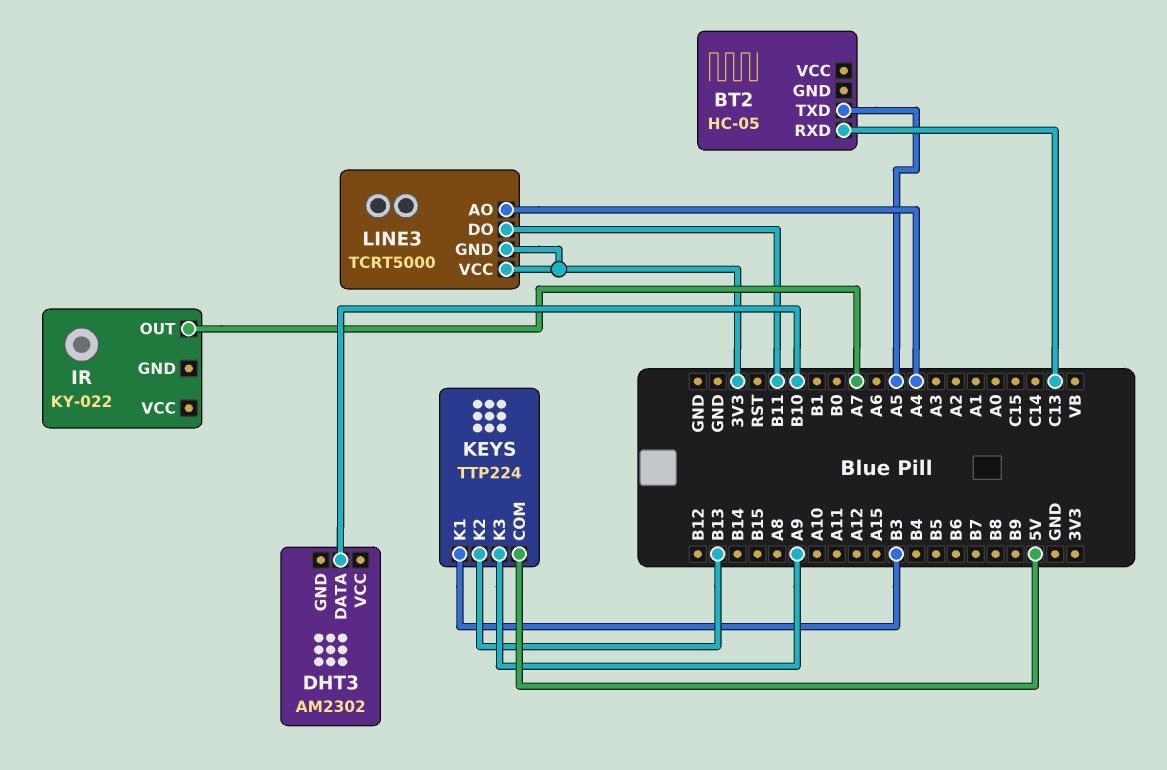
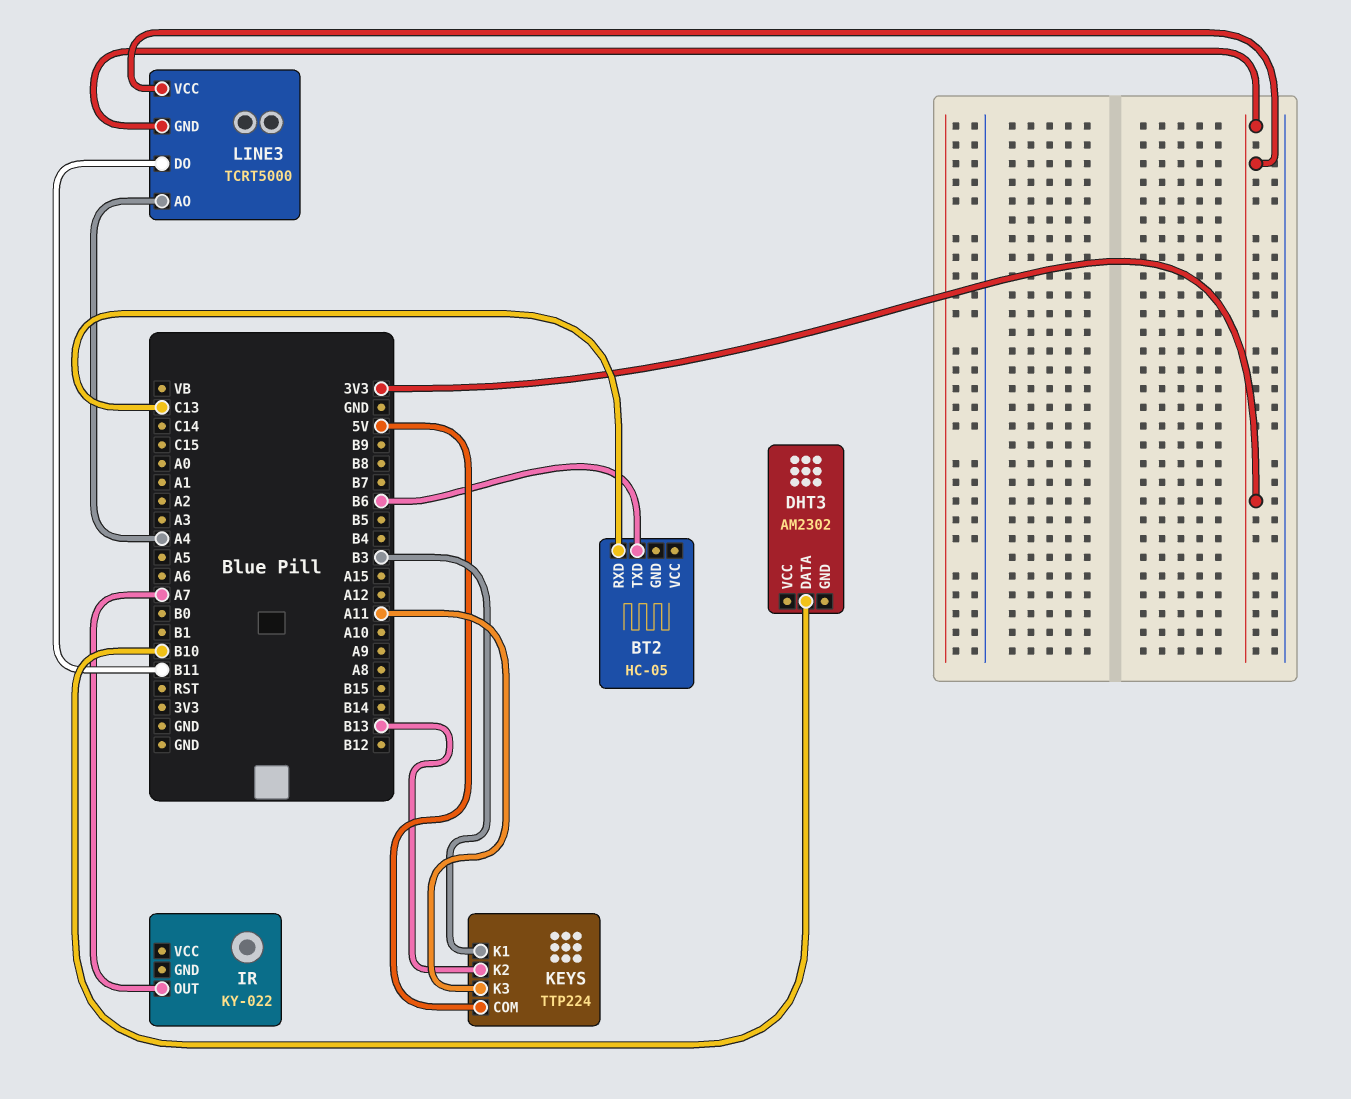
BT2 pin TXD: A5 -> B6
KEYS pin K3: A9 -> A11

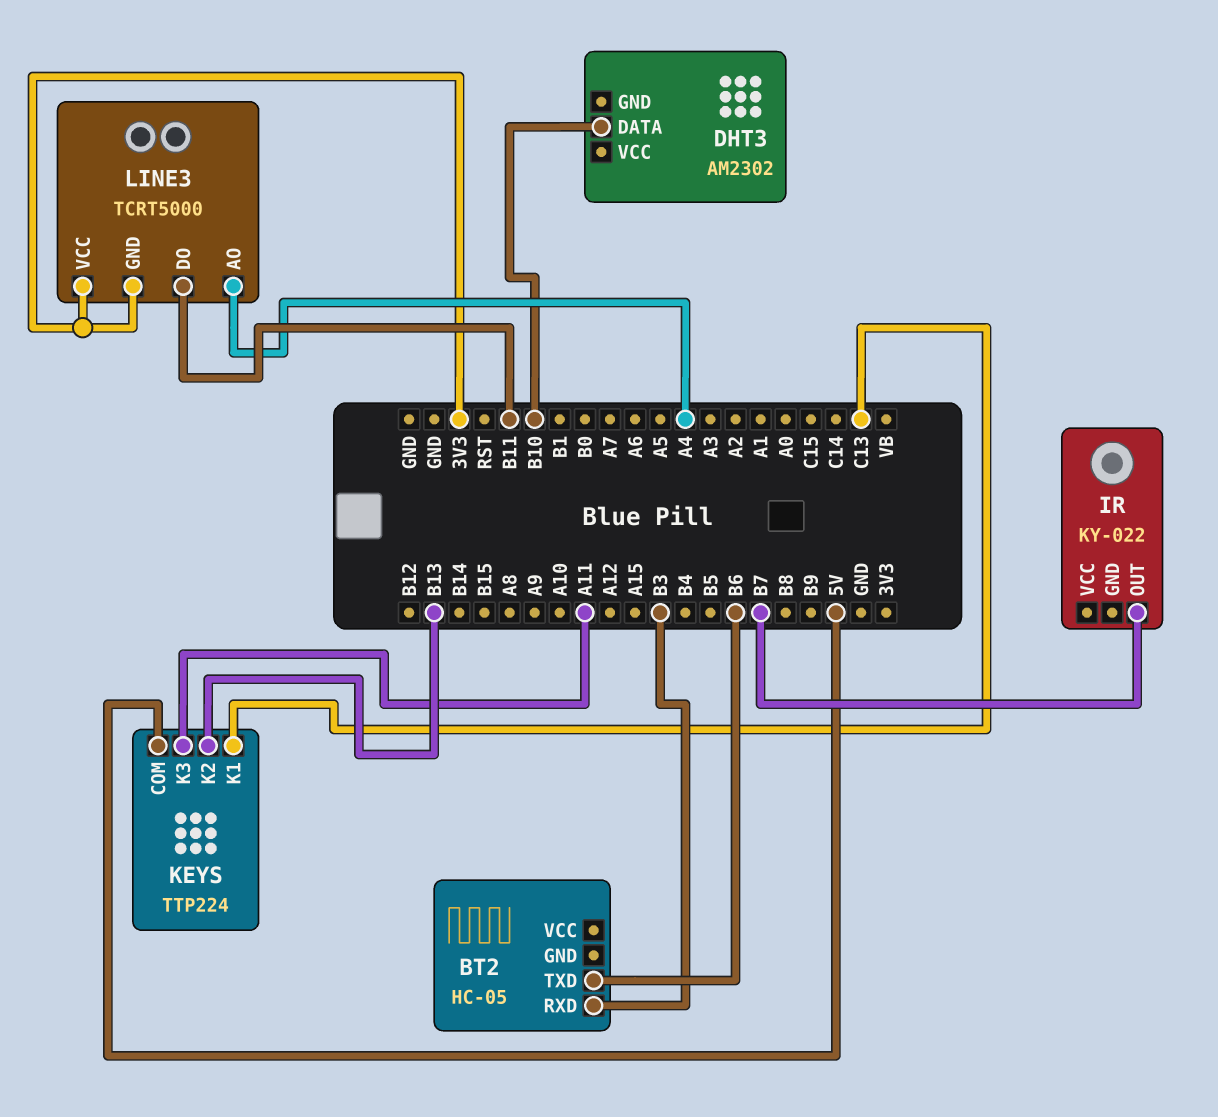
BT2 pin RXD: C13 -> B3
IR pin OUT: A7 -> B7
KEYS pin K1: B3 -> C13

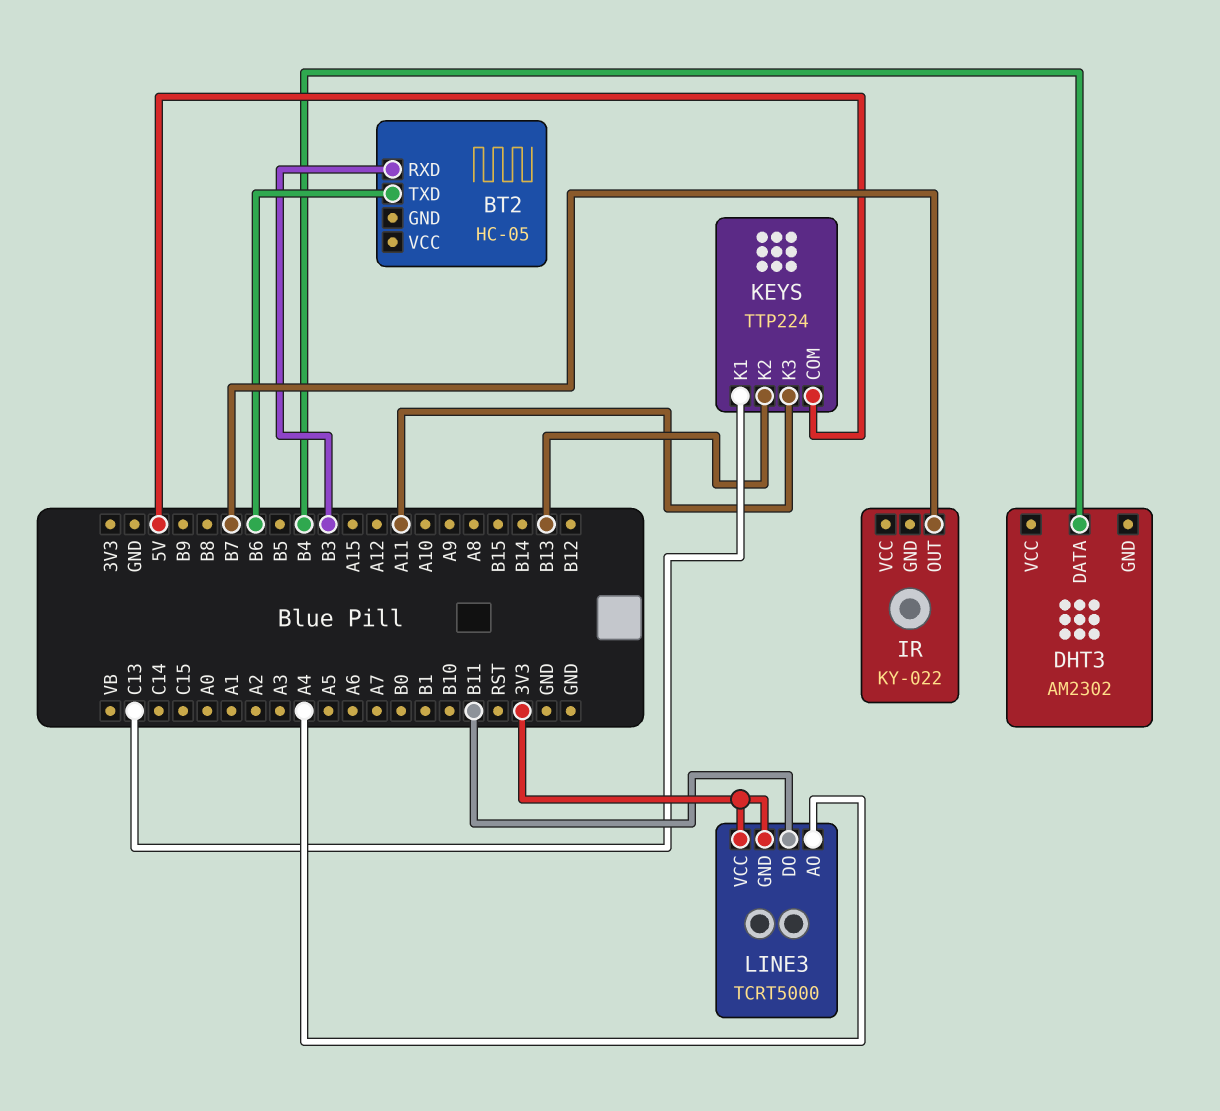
DHT3 pin DATA: B10 -> B4

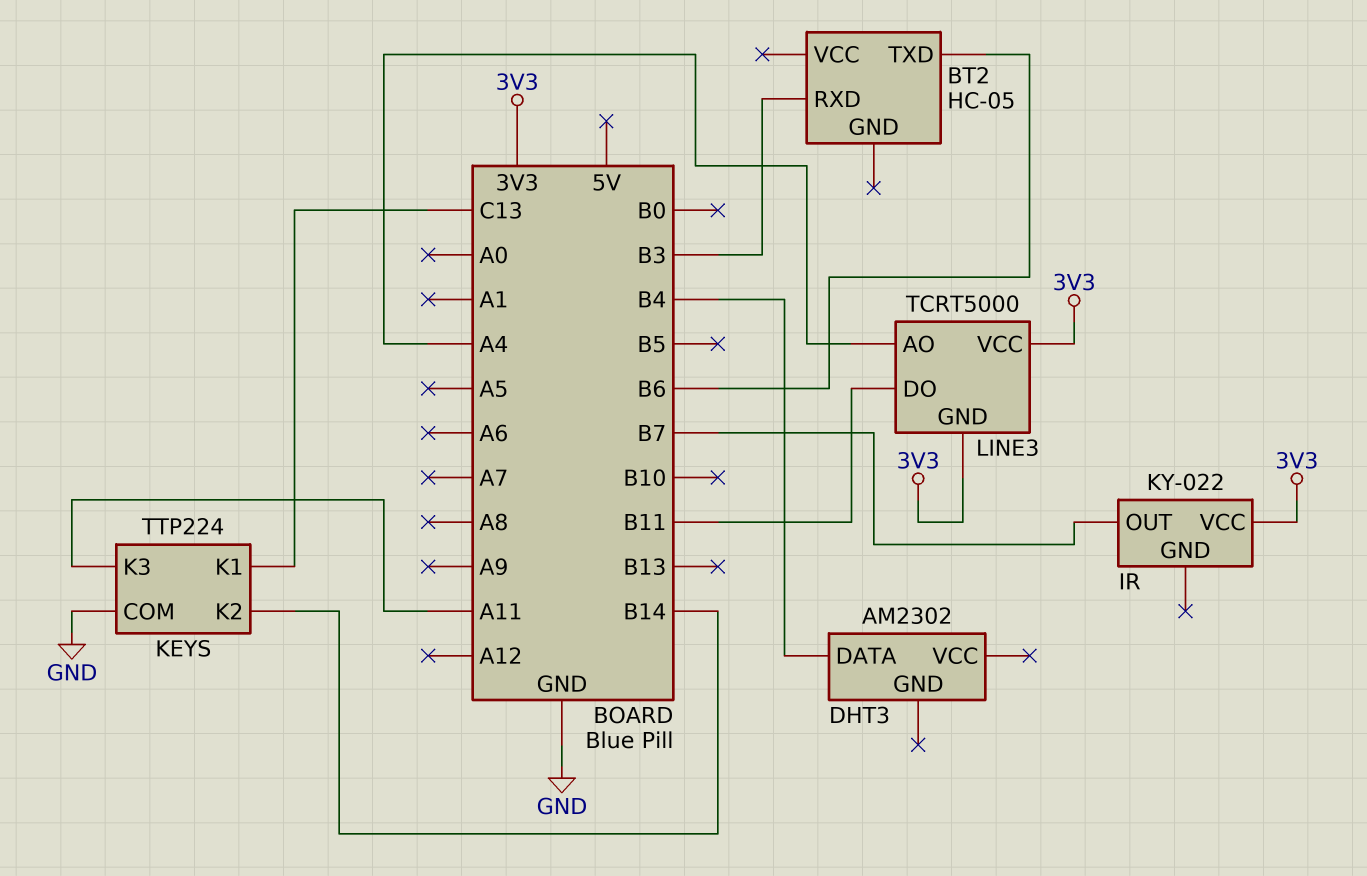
IR pin VCC: none -> 3V3
KEYS pin COM: 5V -> GND
KEYS pin K2: B13 -> B14

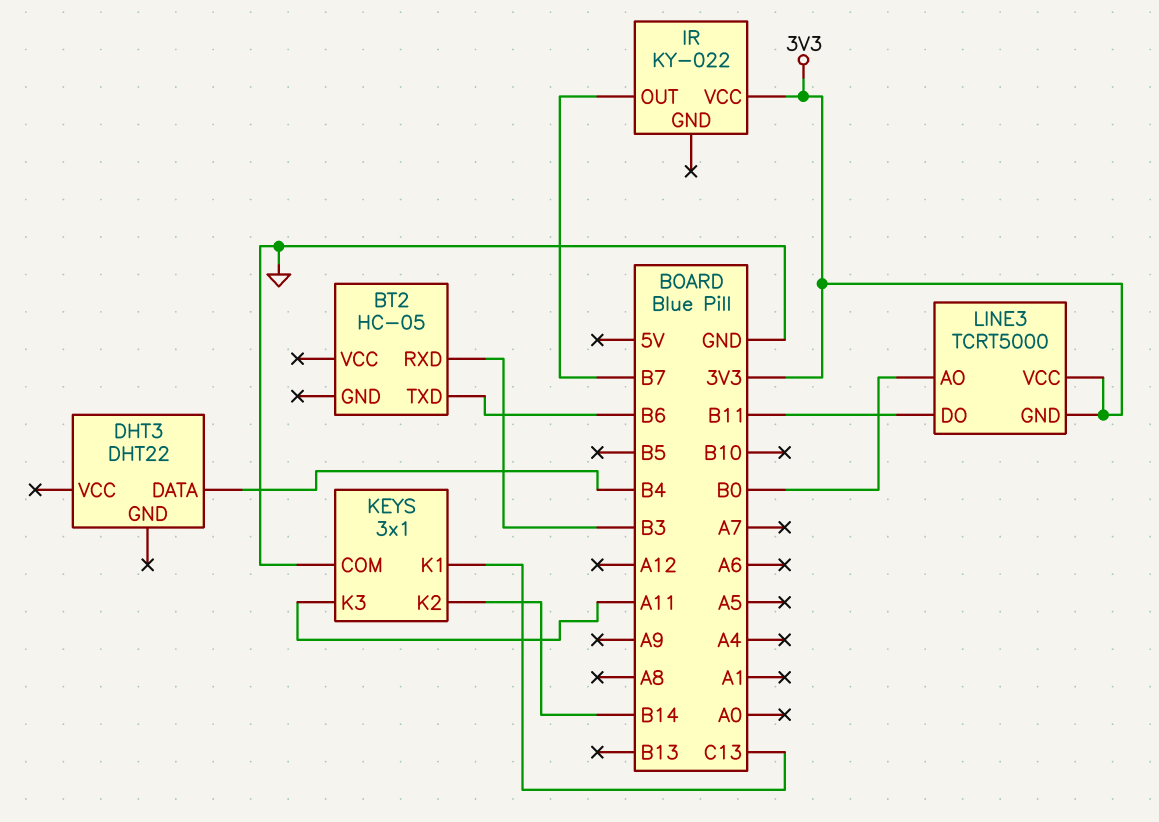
DHT3: AM2302 -> DHT22
KEYS: TTP224 -> 3x1
LINE3 pin AO: A4 -> B0

